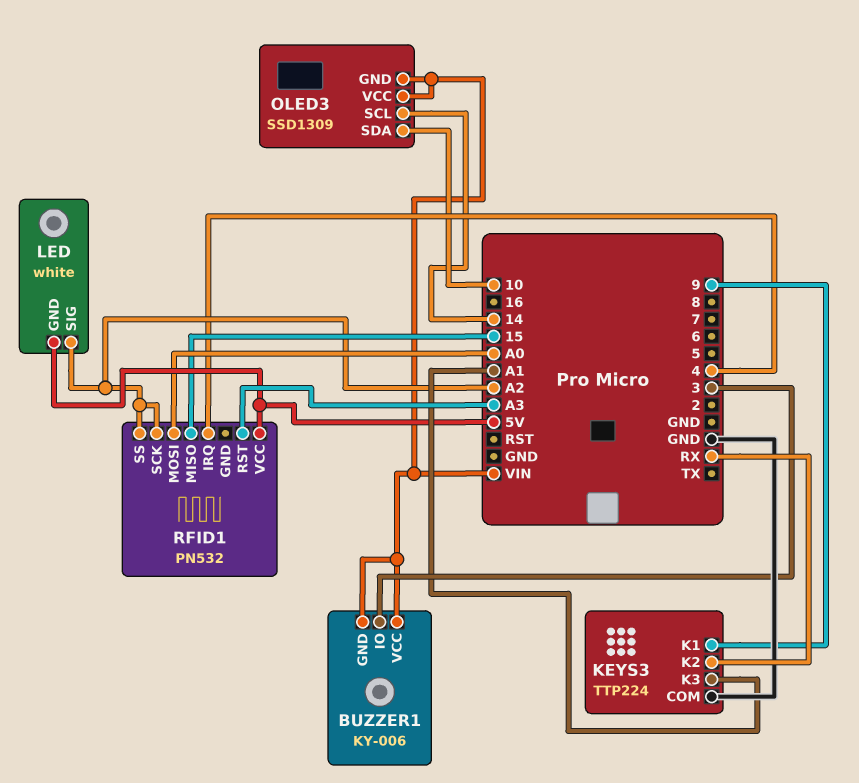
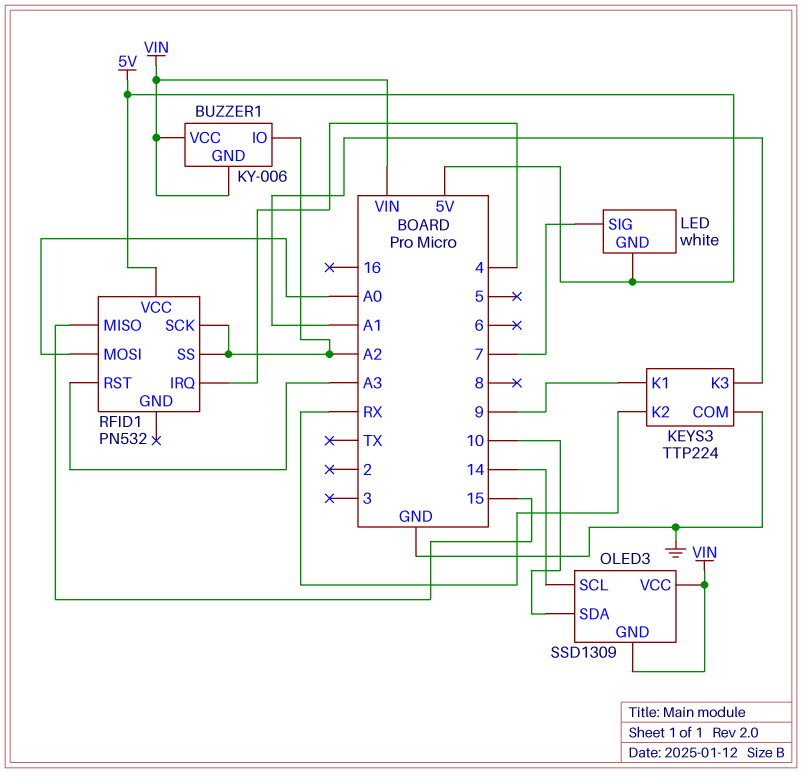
BUZZER1 pin IO: 3 -> A2
LED pin SIG: A2 -> 7

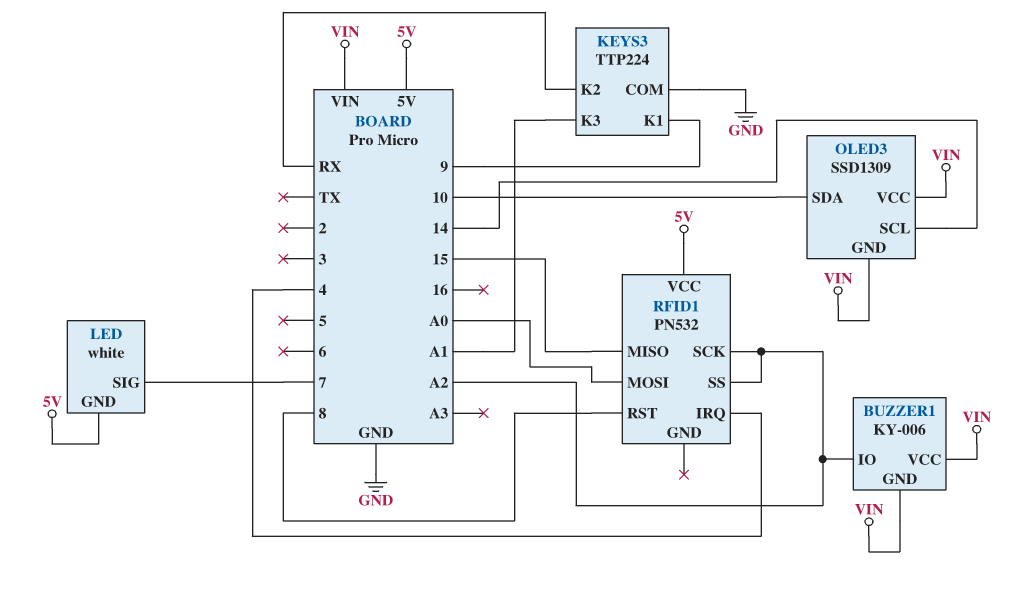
RFID1 pin RST: A3 -> 8

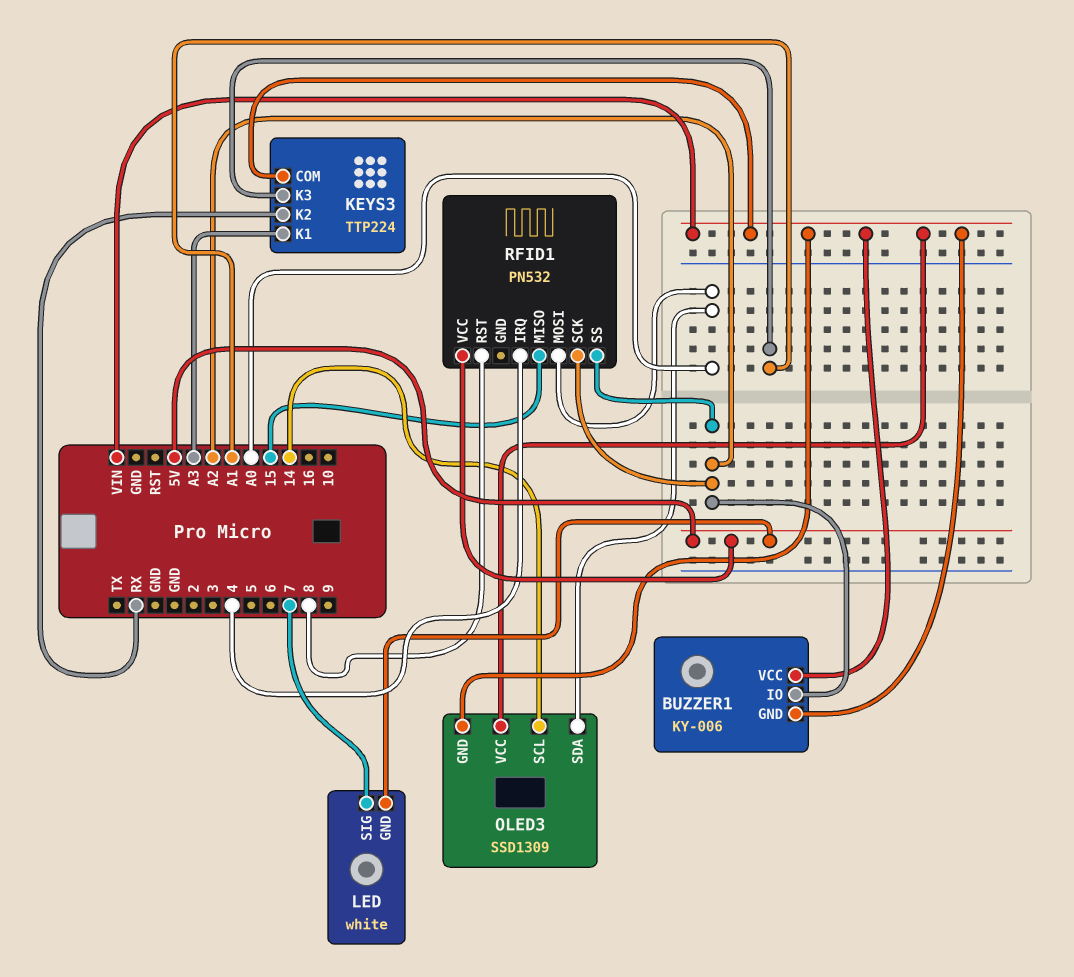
KEYS3 pin COM: GND -> VIN
KEYS3 pin K1: 9 -> A3
OLED3 pin SDA: 10 -> A0

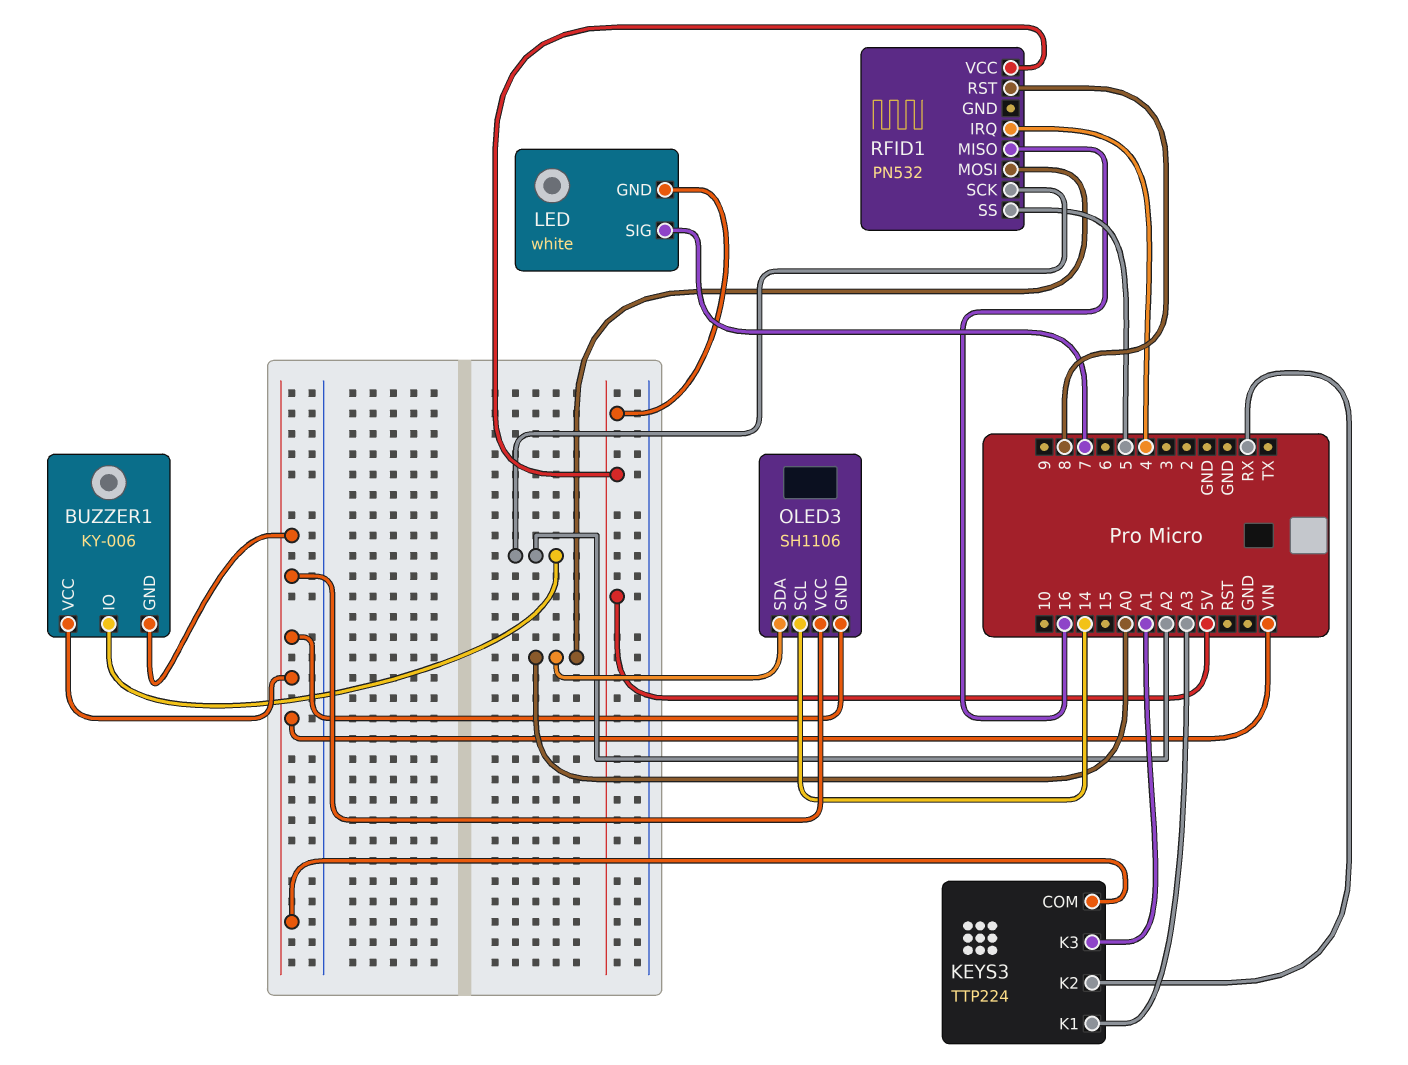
OLED3: SSD1309 -> SH1106
RFID1 pin MISO: 15 -> 16
RFID1 pin SS: A2 -> 5

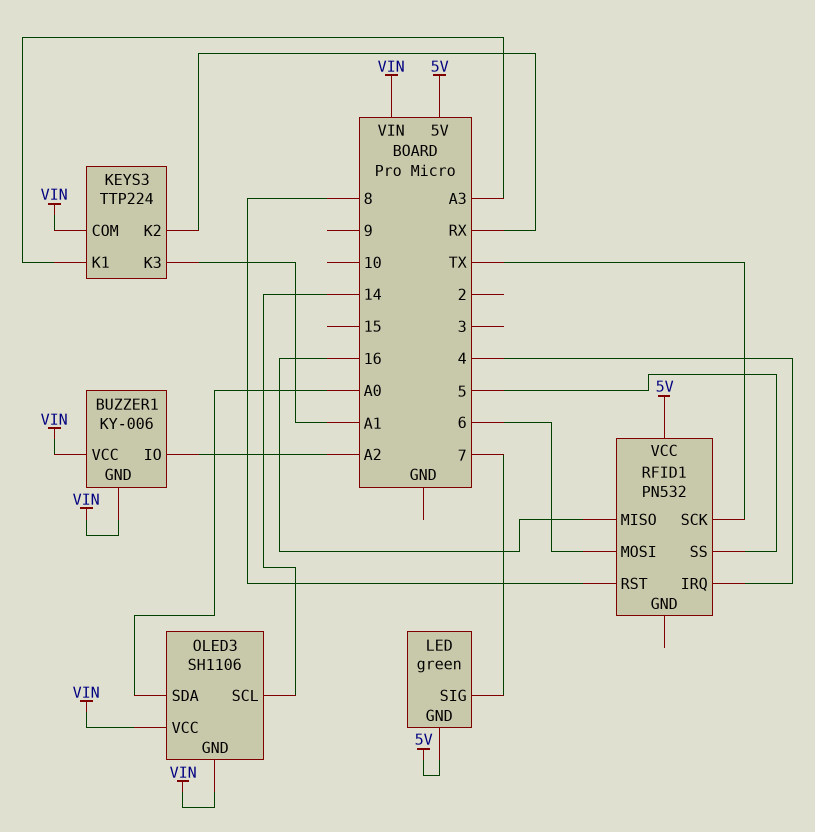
LED: white -> green
RFID1 pin MOSI: A0 -> 6
RFID1 pin SCK: A2 -> TX

